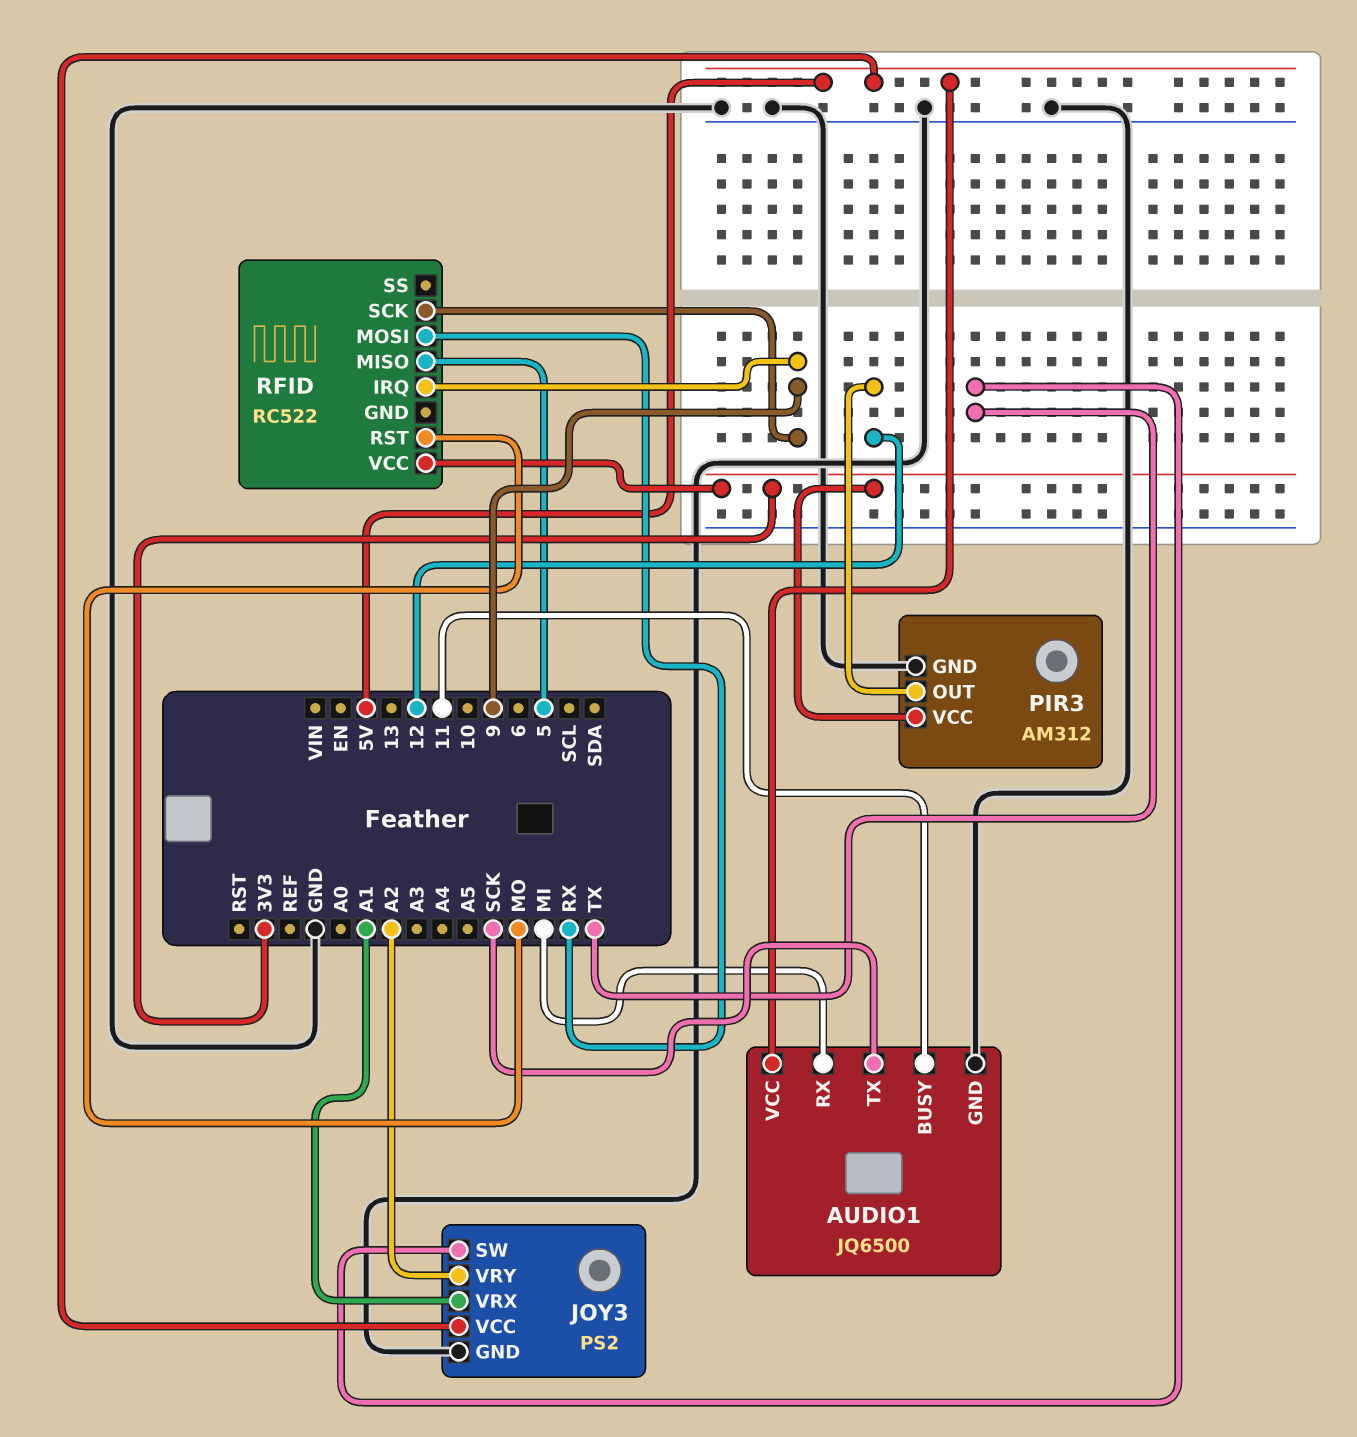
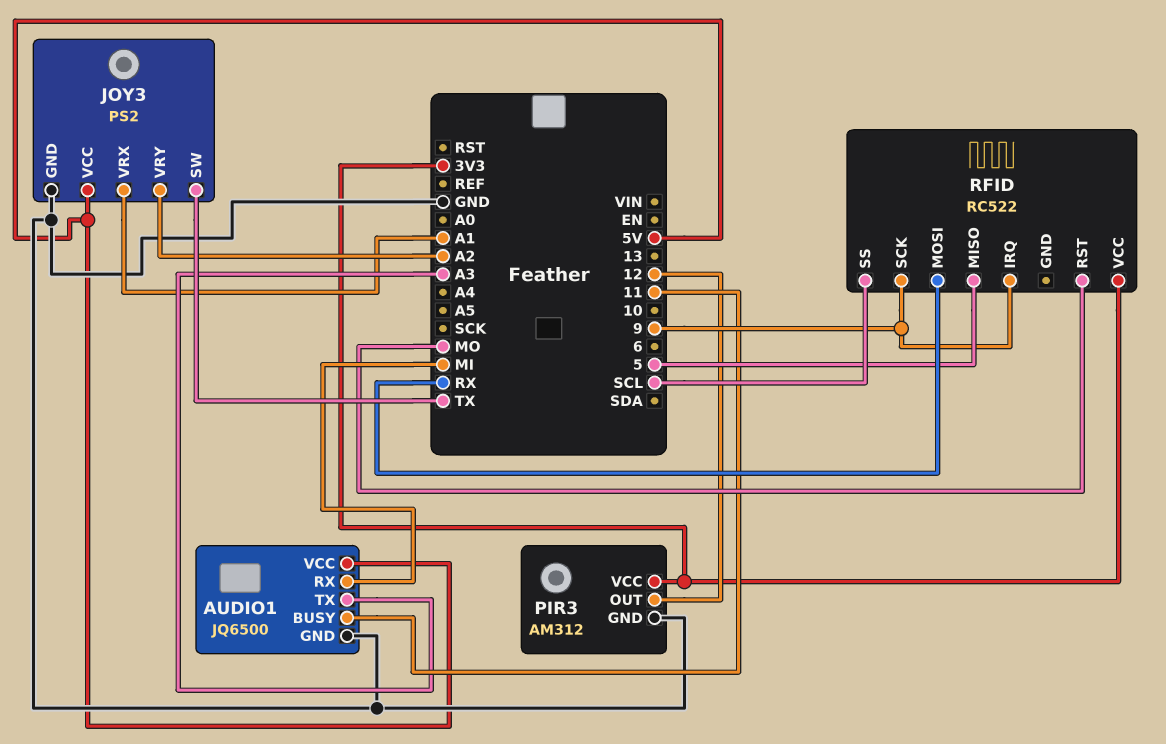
AUDIO1 pin TX: SCK -> A3
RFID pin SS: none -> SCL

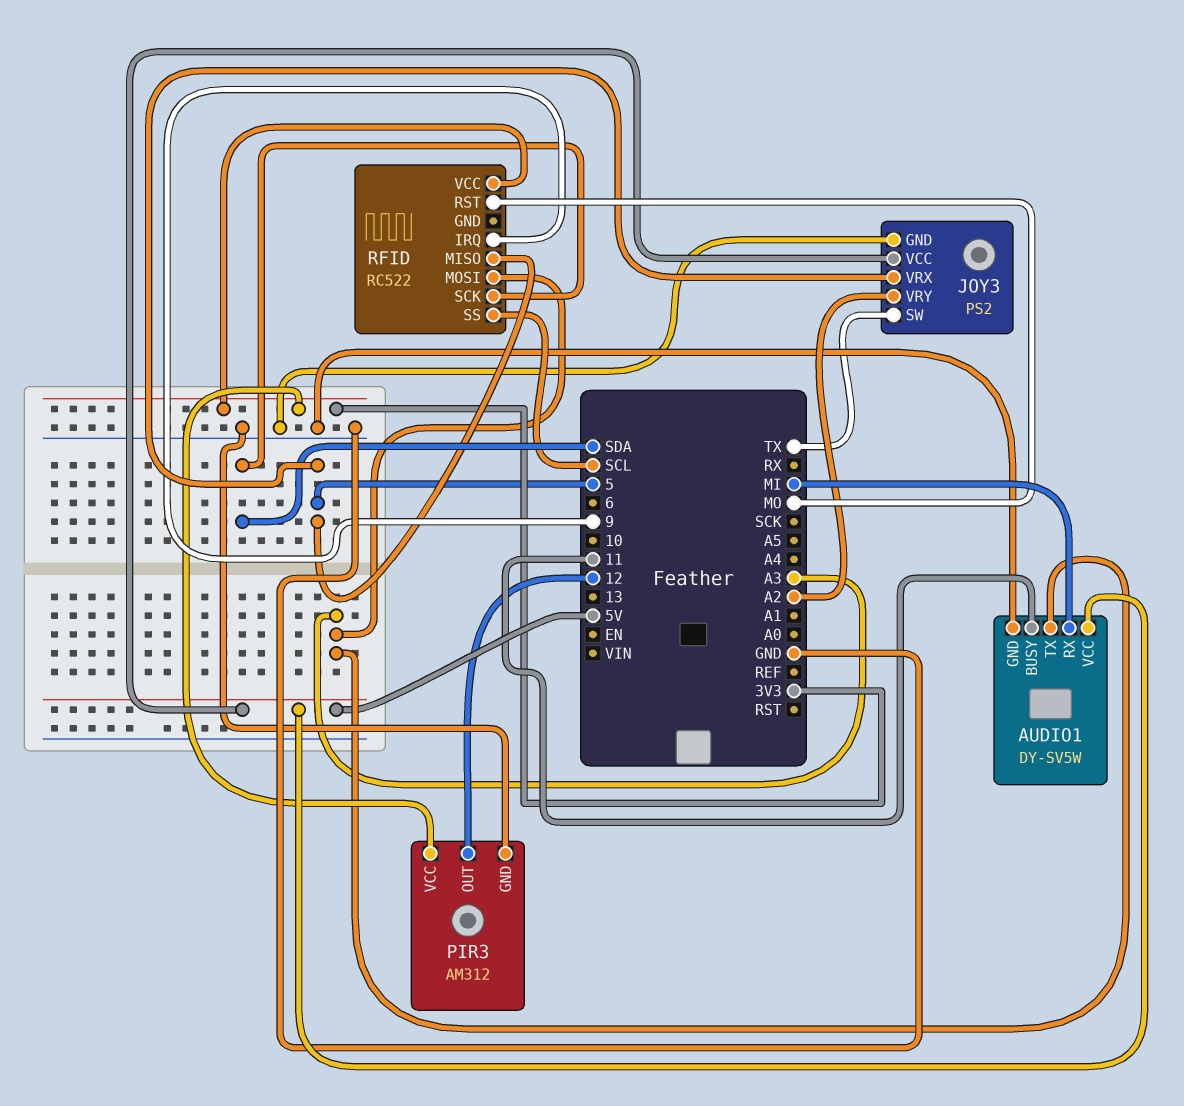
AUDIO1: JQ6500 -> DY-SV5W
JOY3 pin VRX: A1 -> 5
RFID pin MOSI: RX -> A3
RFID pin SCK: 9 -> SDA

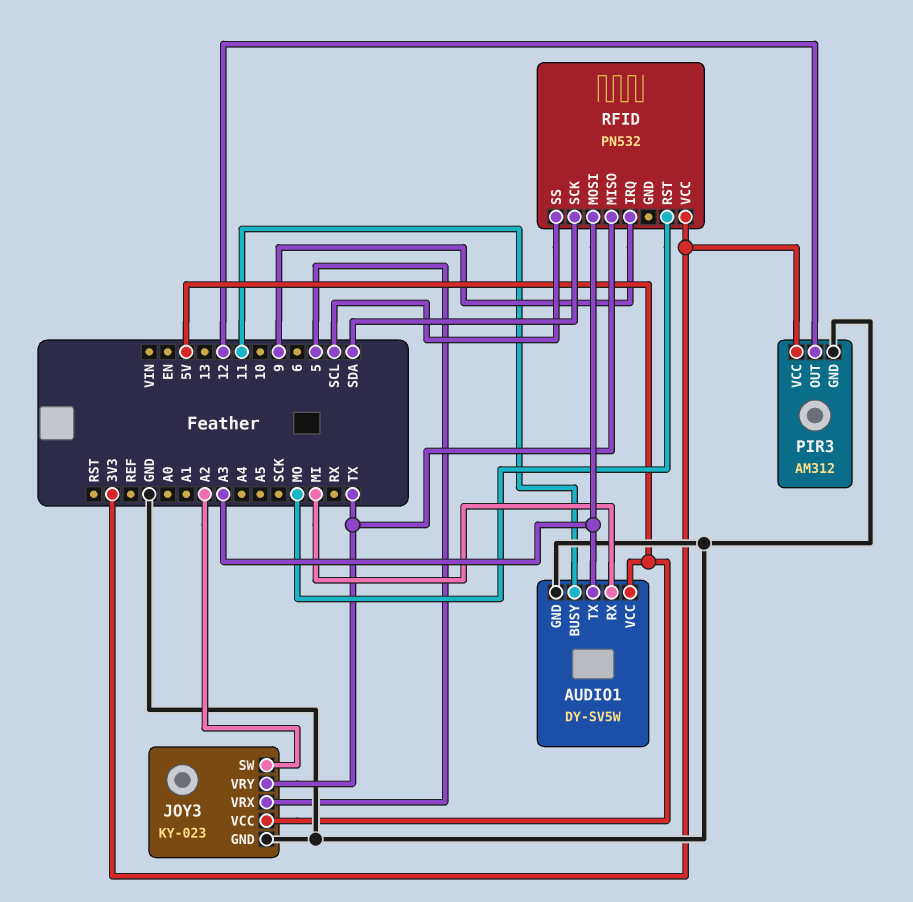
JOY3: PS2 -> KY-023
JOY3 pin SW: TX -> A2
JOY3 pin VRY: A2 -> TX
RFID: RC522 -> PN532
RFID pin MISO: 5 -> TX

